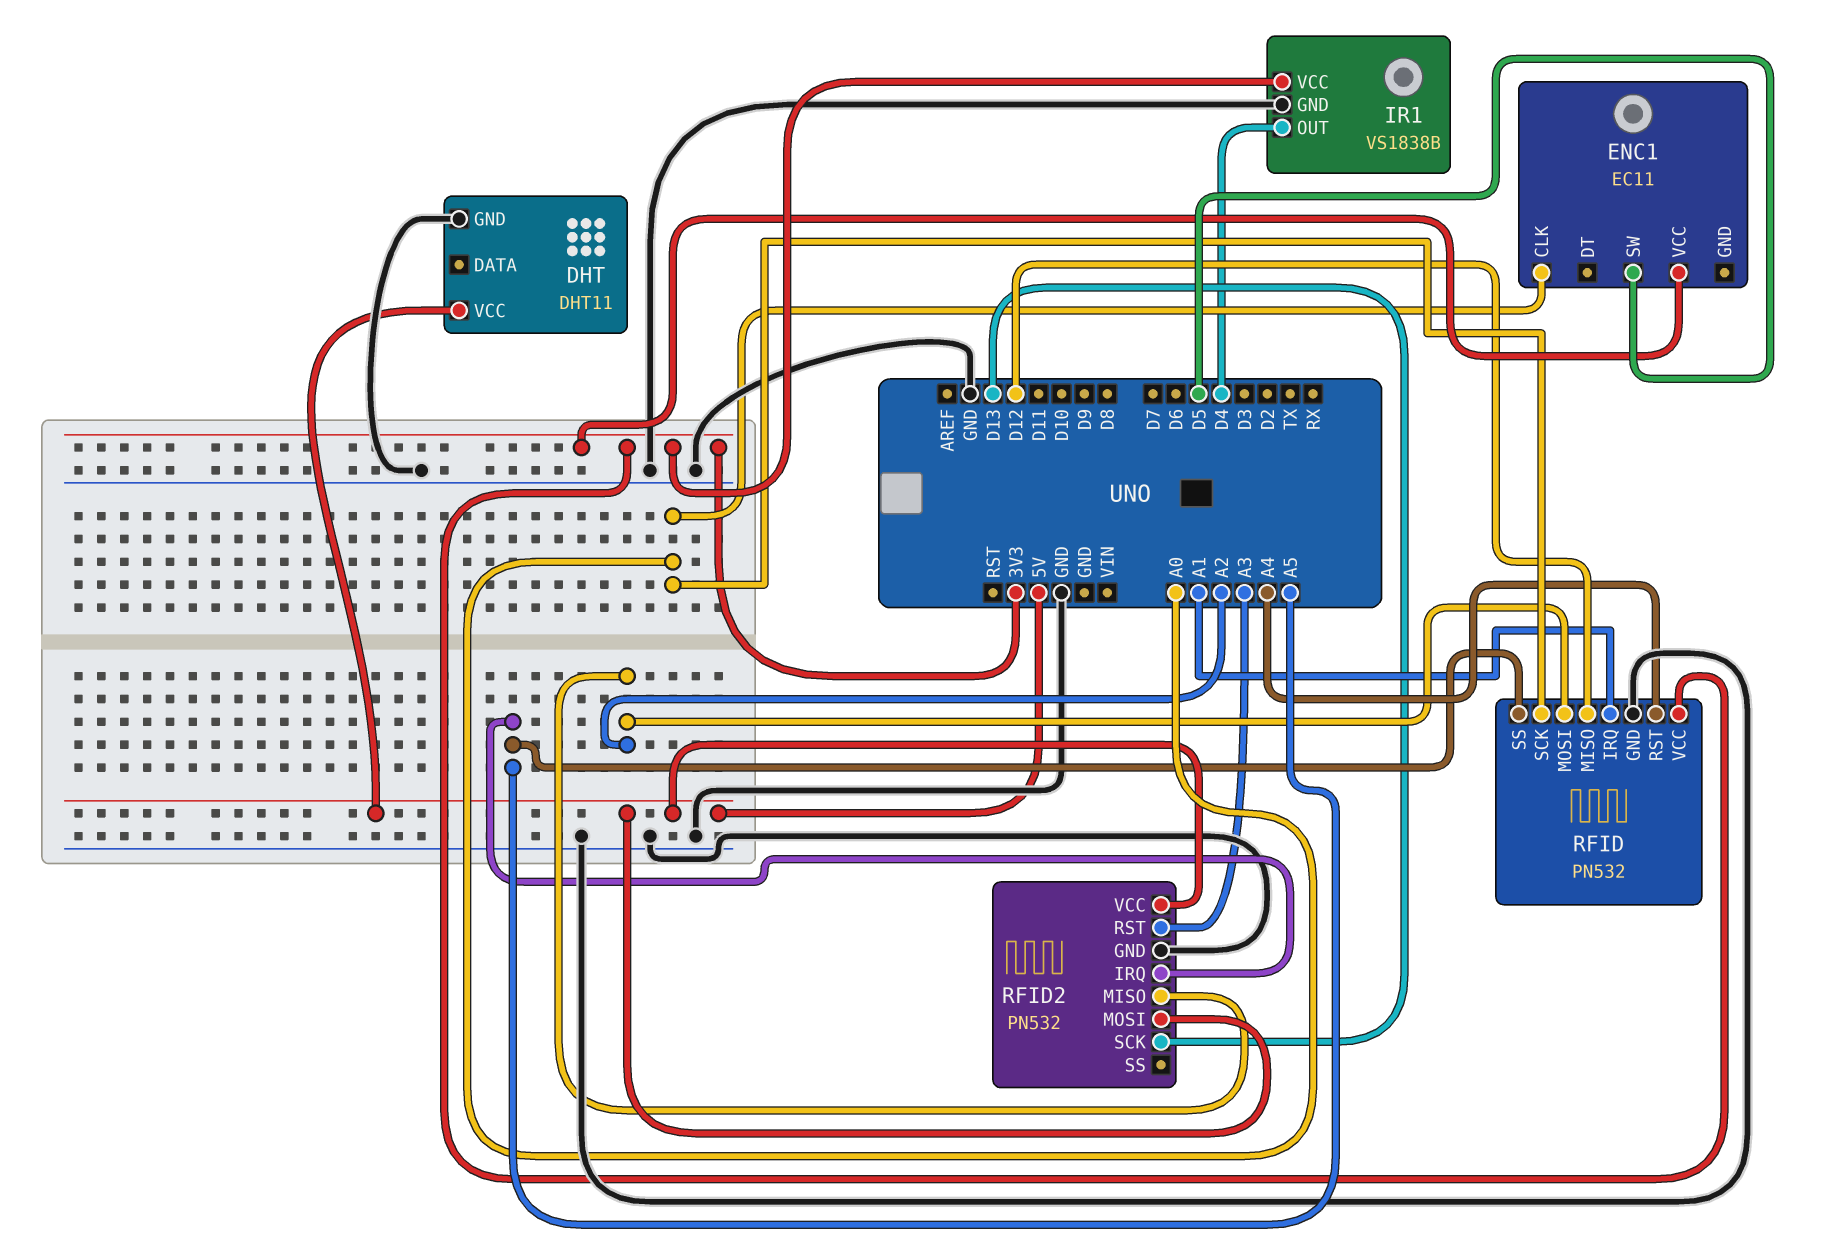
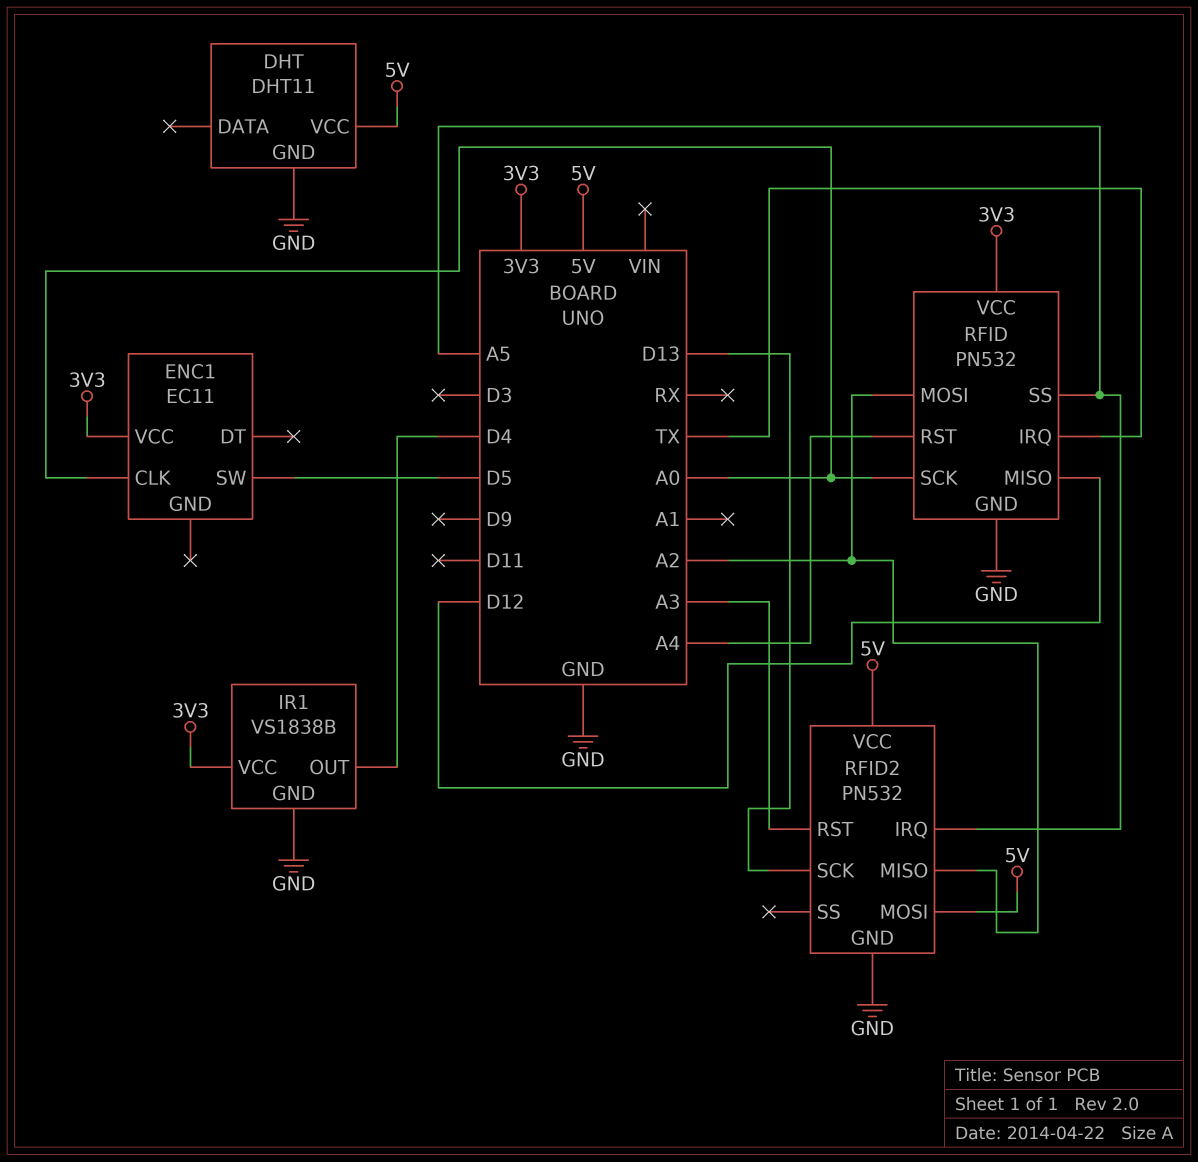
RFID pin IRQ: A1 -> TX

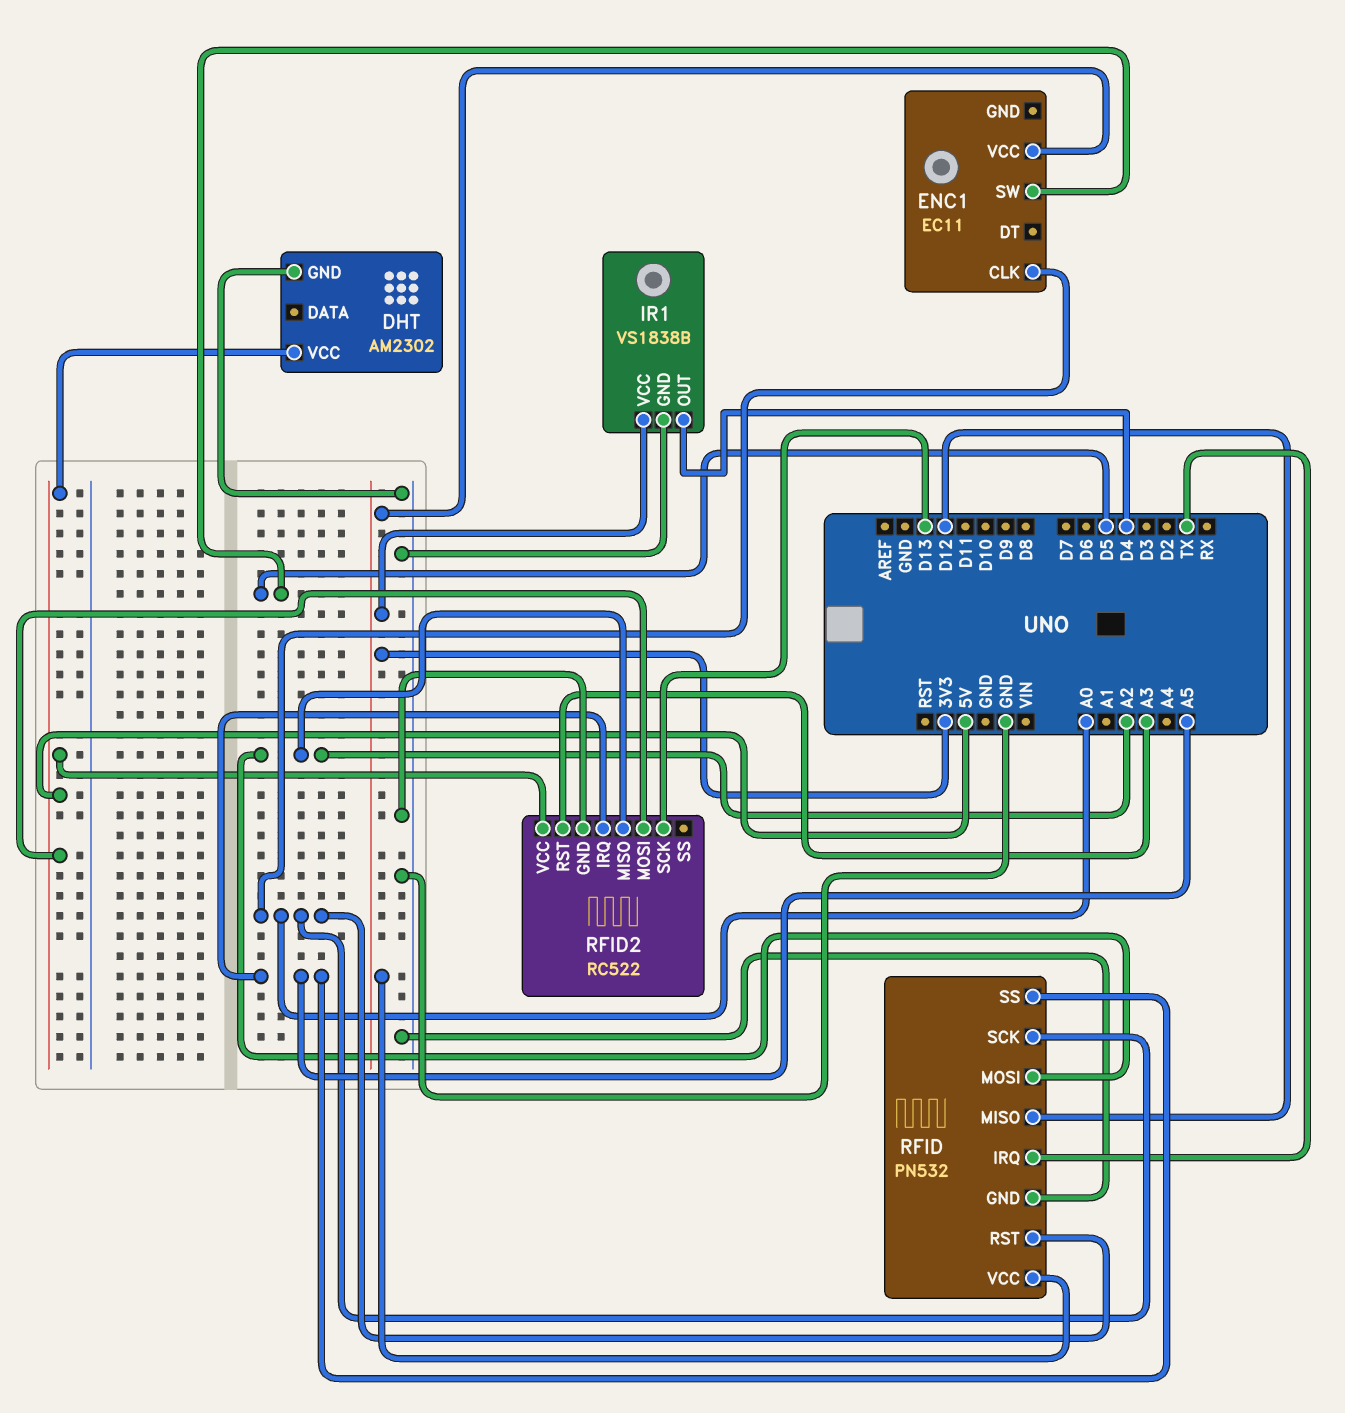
DHT: DHT11 -> AM2302
RFID pin RST: A4 -> A0
RFID2: PN532 -> RC522

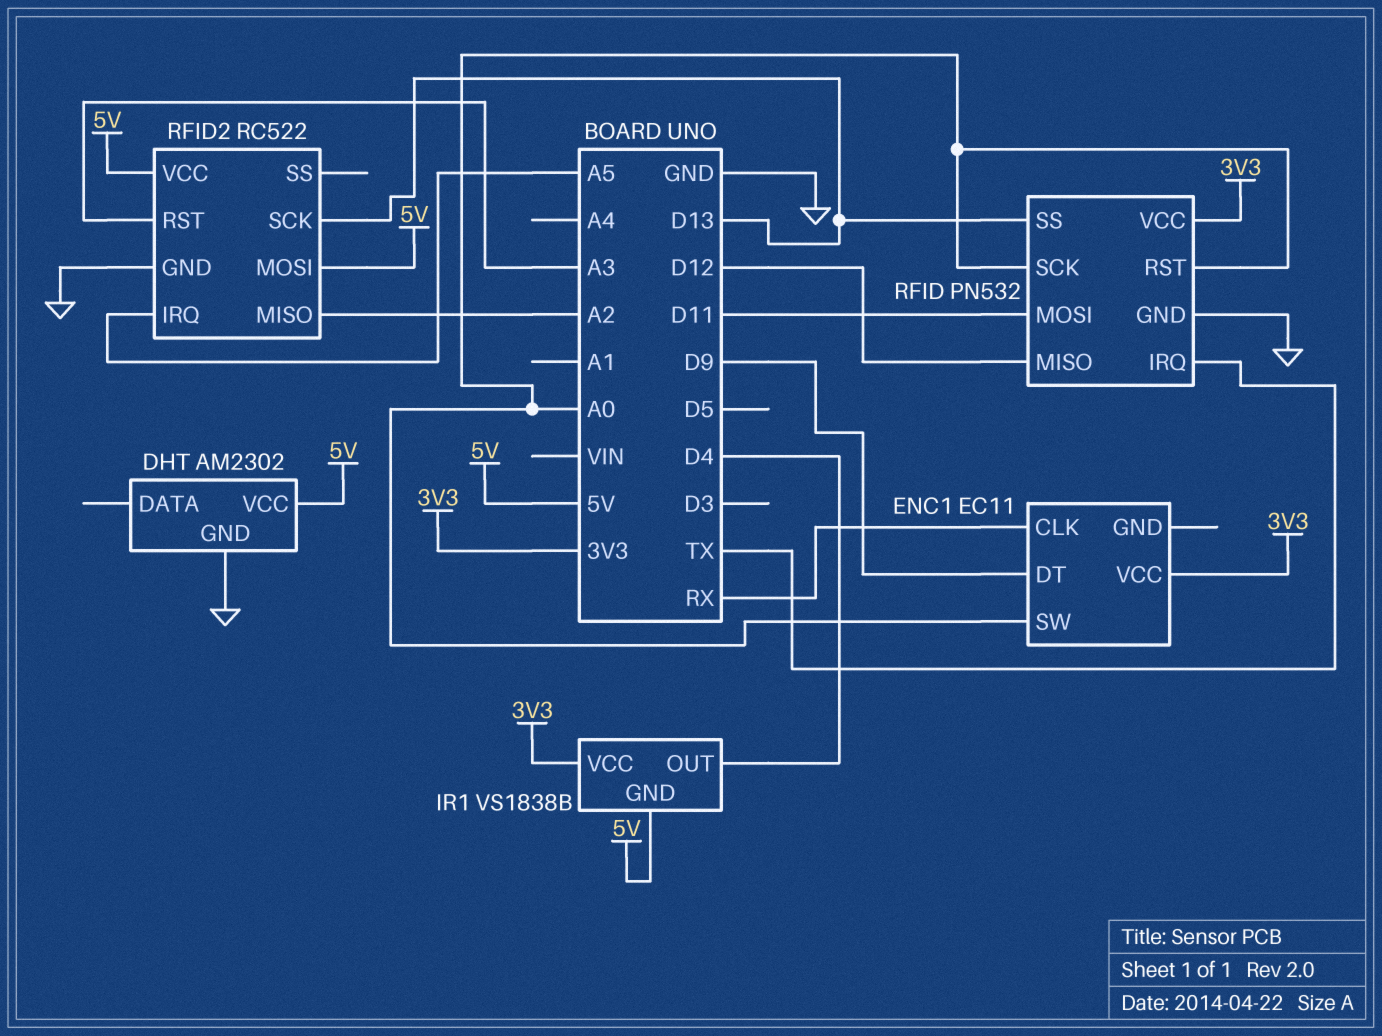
ENC1 pin CLK: A0 -> RX
ENC1 pin DT: none -> D9
ENC1 pin SW: D5 -> A0
IR1 pin GND: GND -> 5V
RFID pin MOSI: A2 -> D11
RFID pin SS: A5 -> D13

